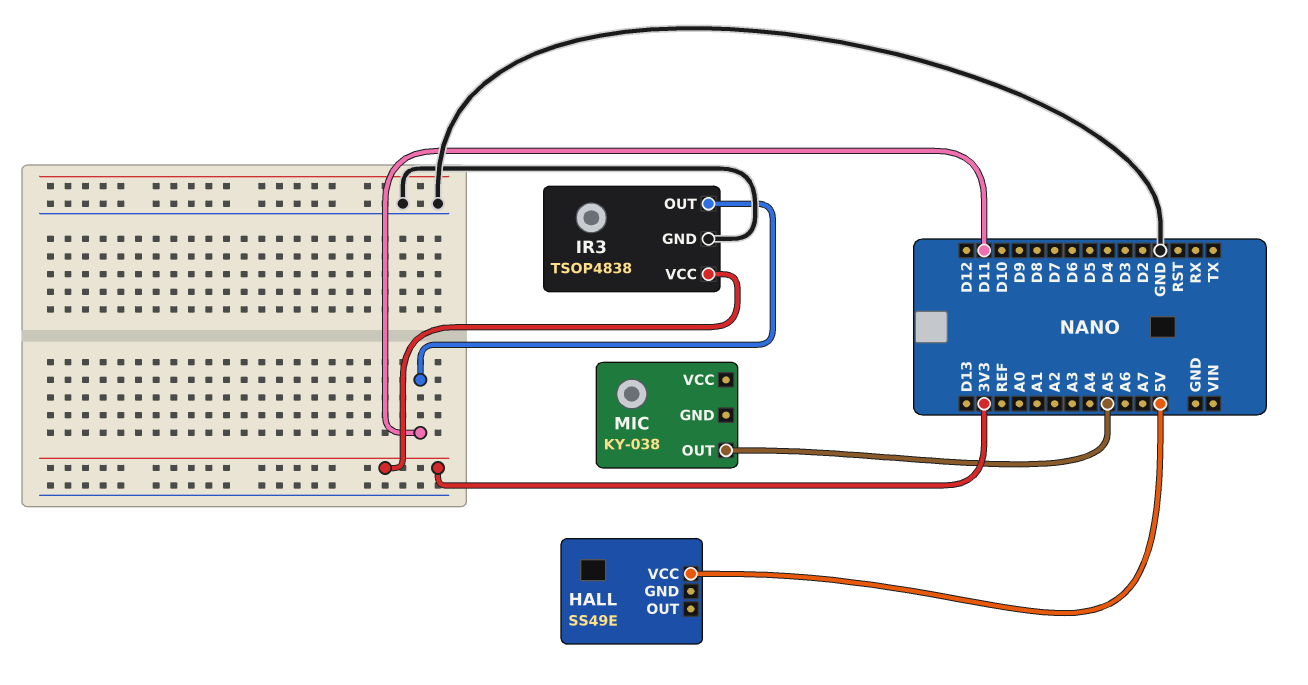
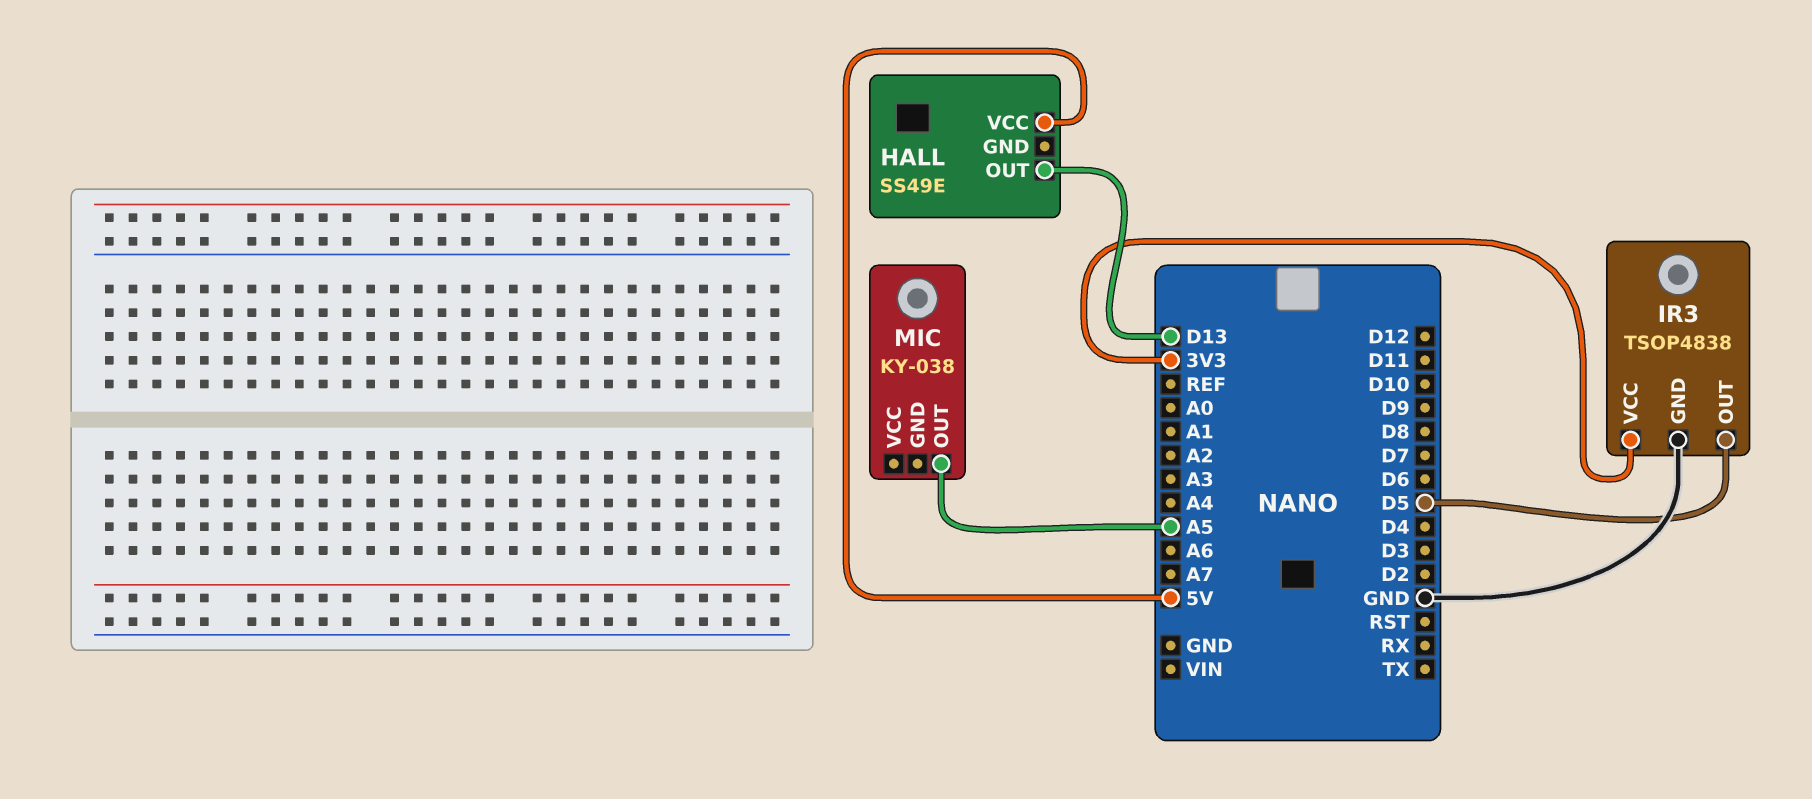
HALL pin OUT: none -> D13
IR3 pin OUT: D11 -> D5

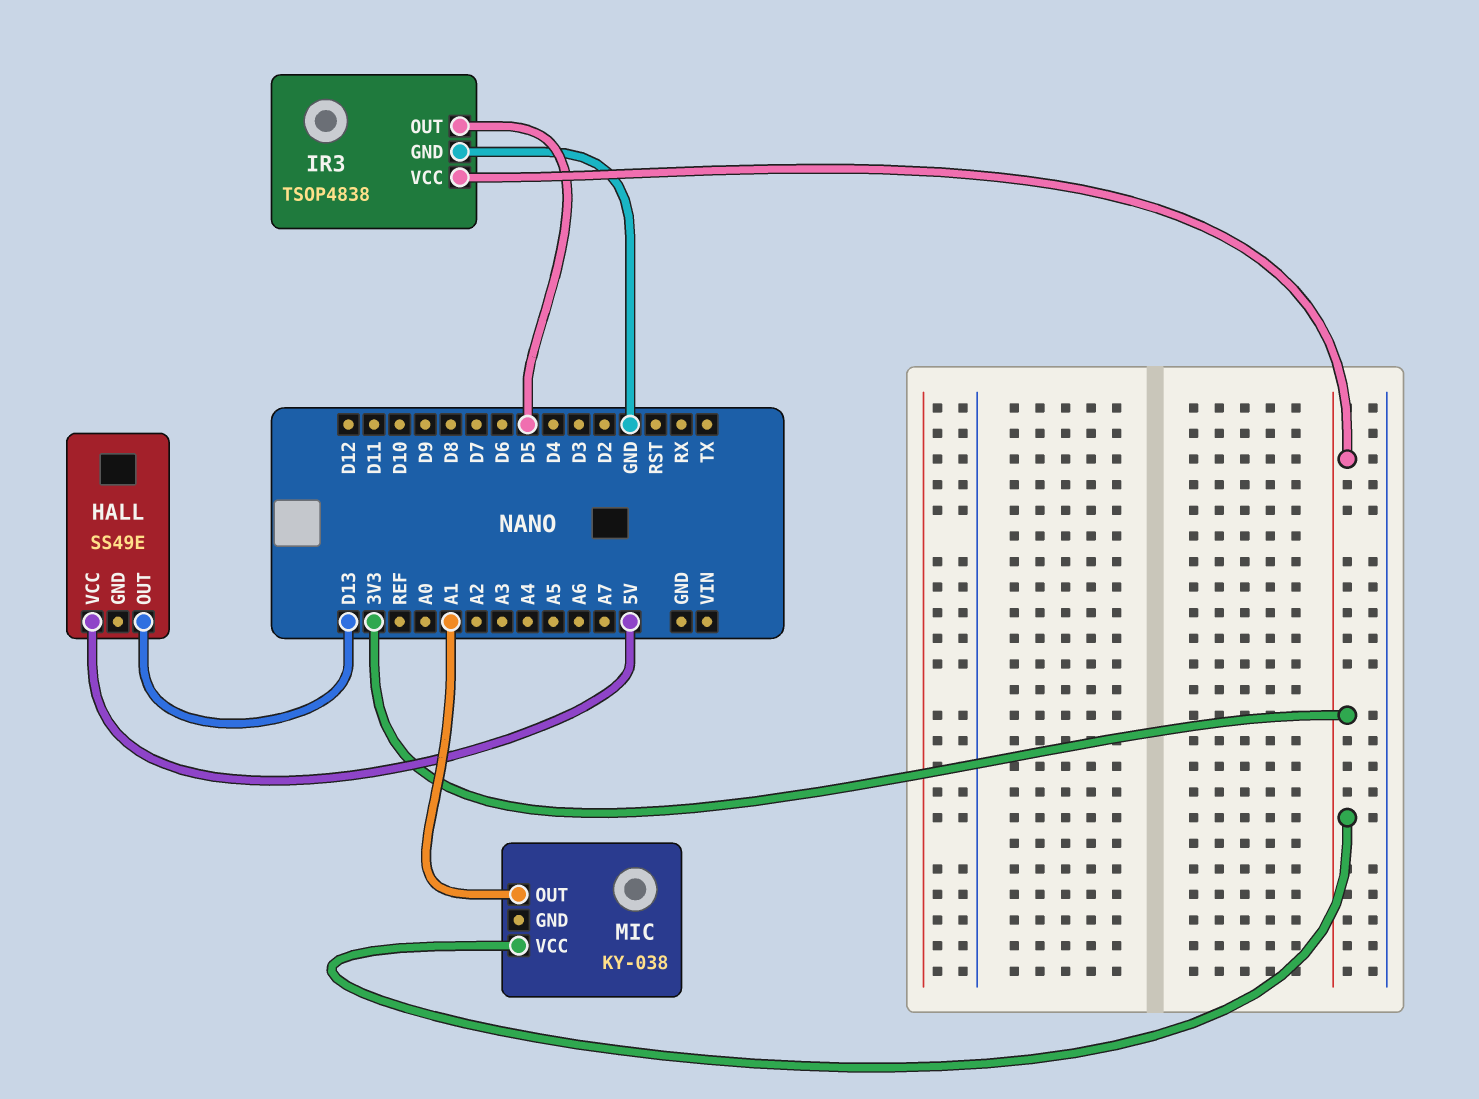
MIC pin OUT: A5 -> A1
MIC pin VCC: none -> 3V3

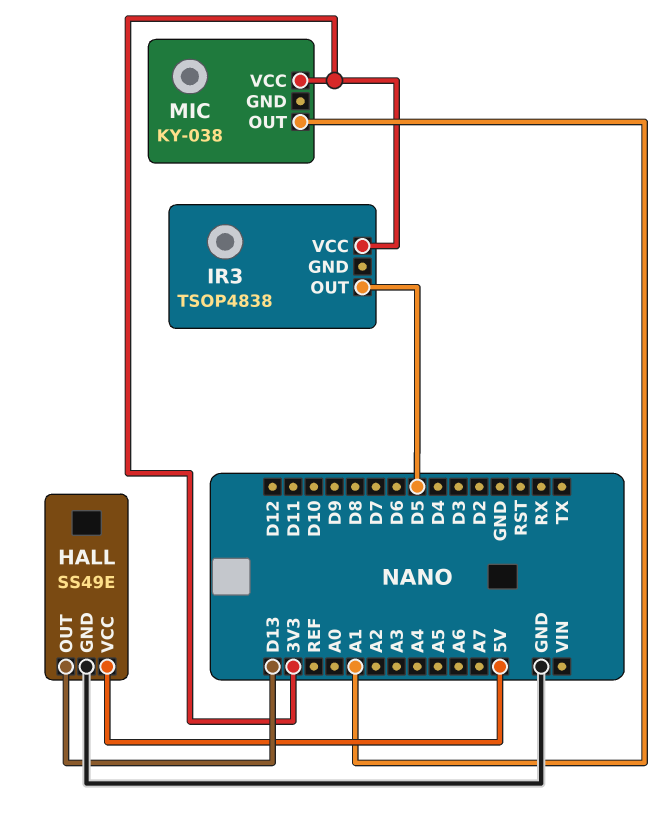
HALL pin GND: none -> GND
IR3 pin GND: GND -> none

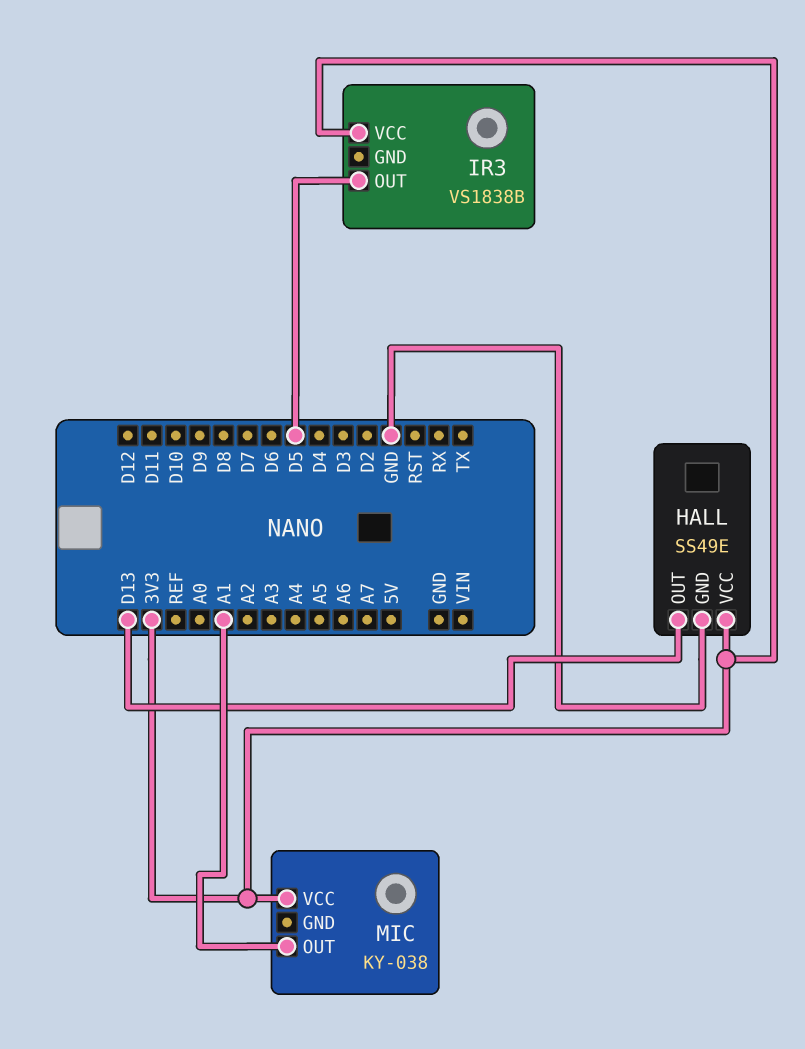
HALL pin VCC: 5V -> 3V3
IR3: TSOP4838 -> VS1838B

